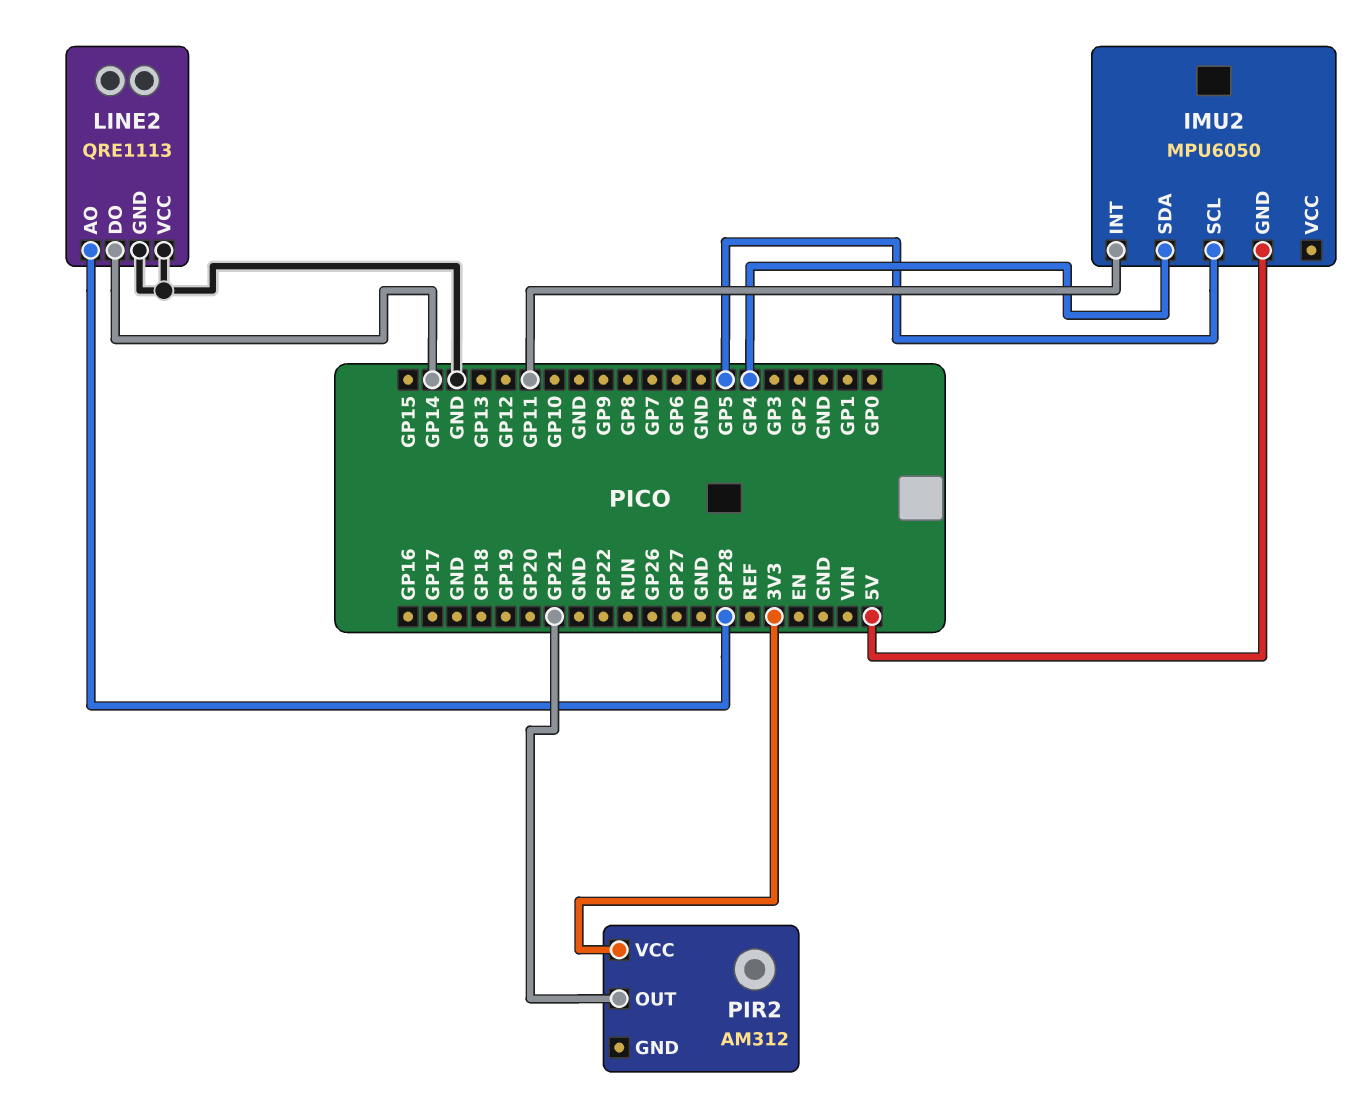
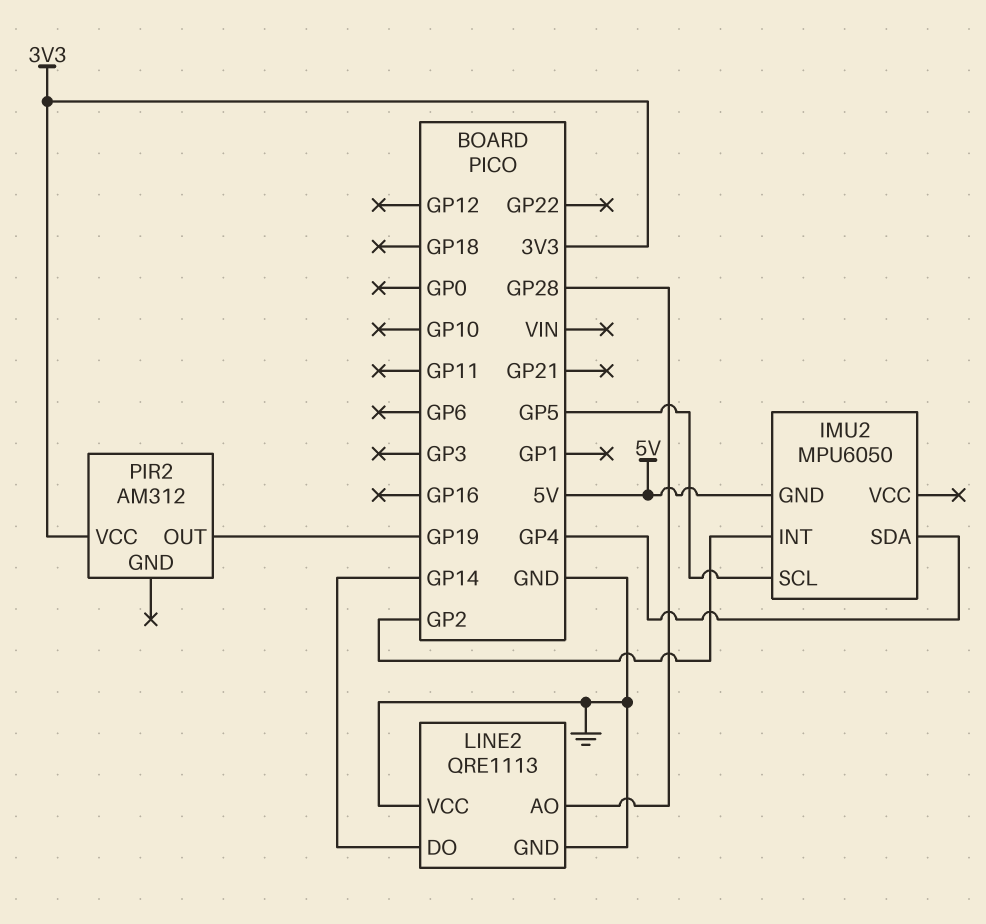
IMU2 pin INT: GP11 -> GP2
PIR2 pin OUT: GP21 -> GP19

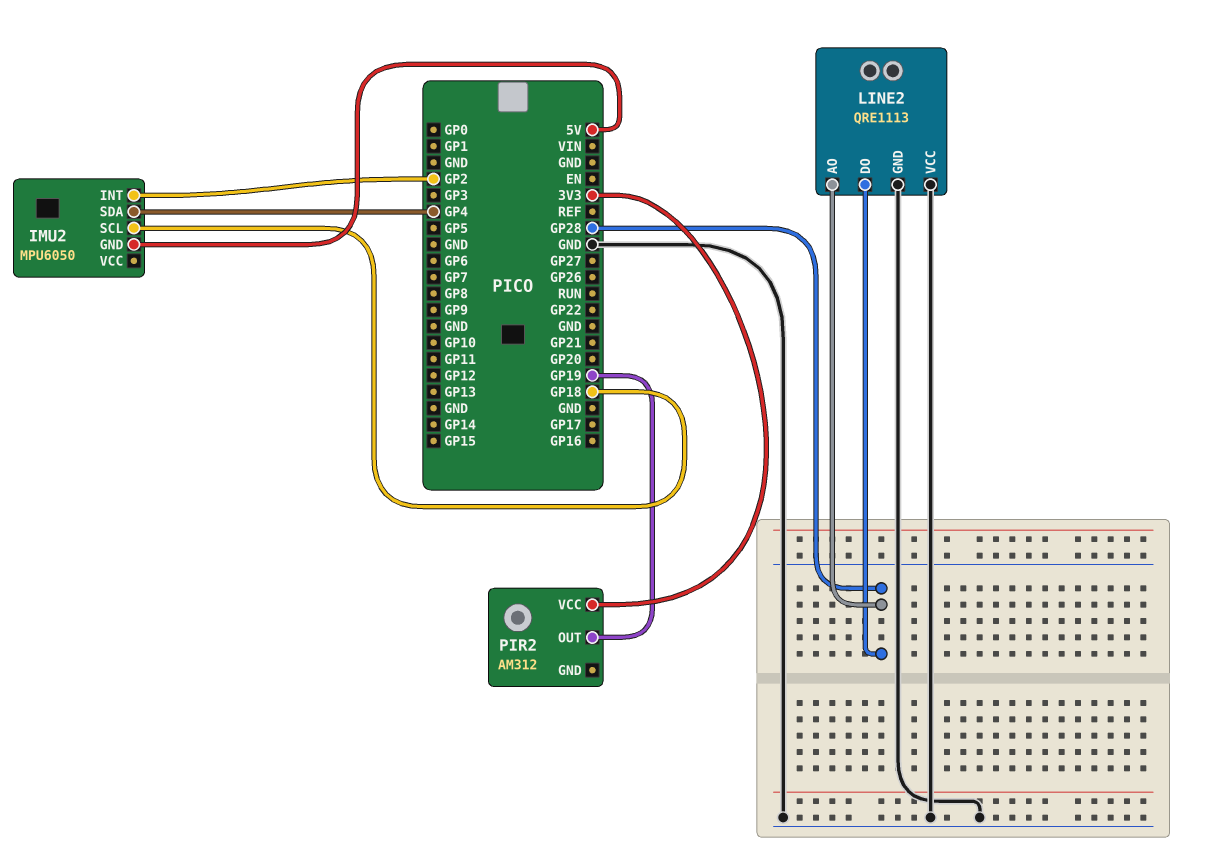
IMU2 pin SCL: GP5 -> GP18
LINE2 pin DO: GP14 -> GP28

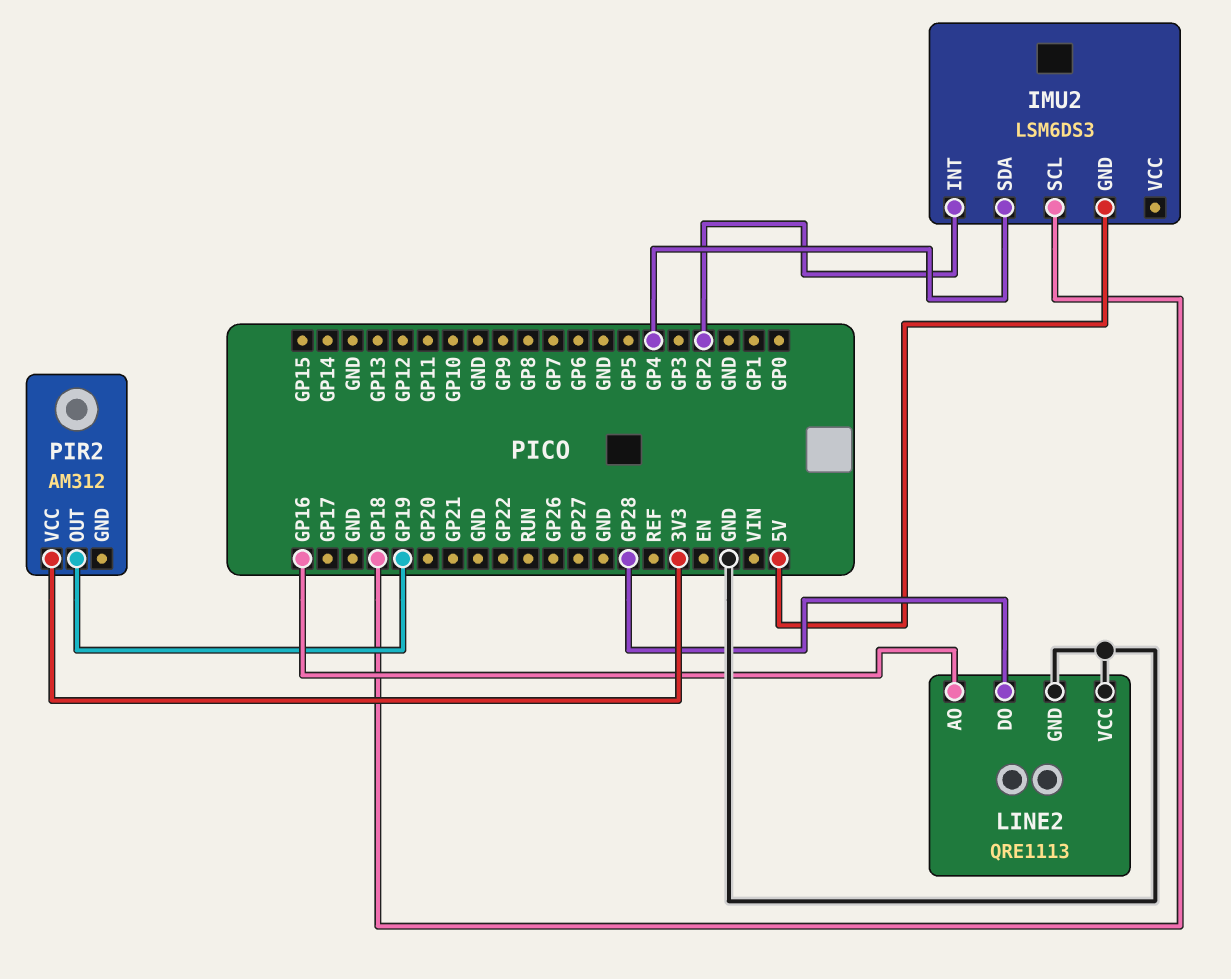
IMU2: MPU6050 -> LSM6DS3
LINE2 pin AO: GP28 -> GP16

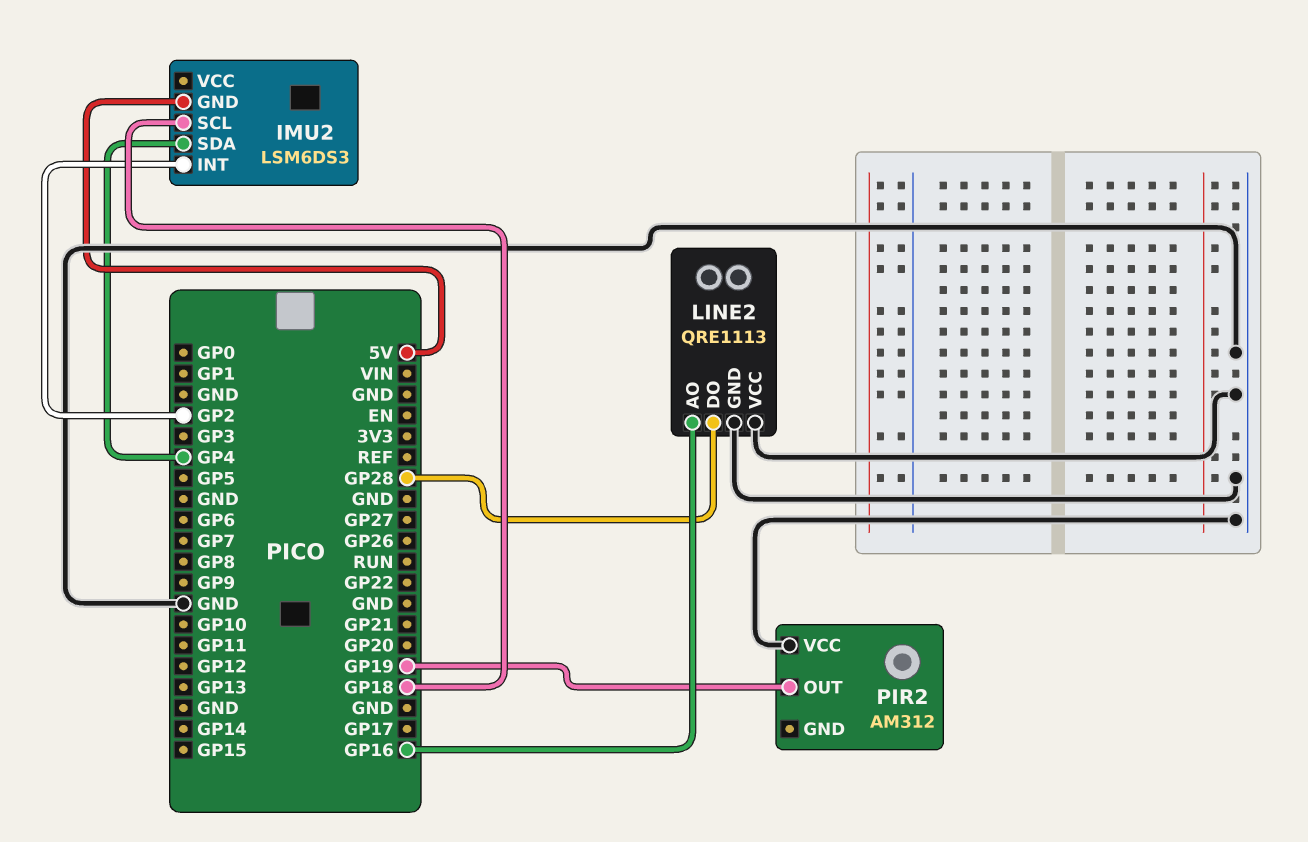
PIR2 pin VCC: 3V3 -> GND

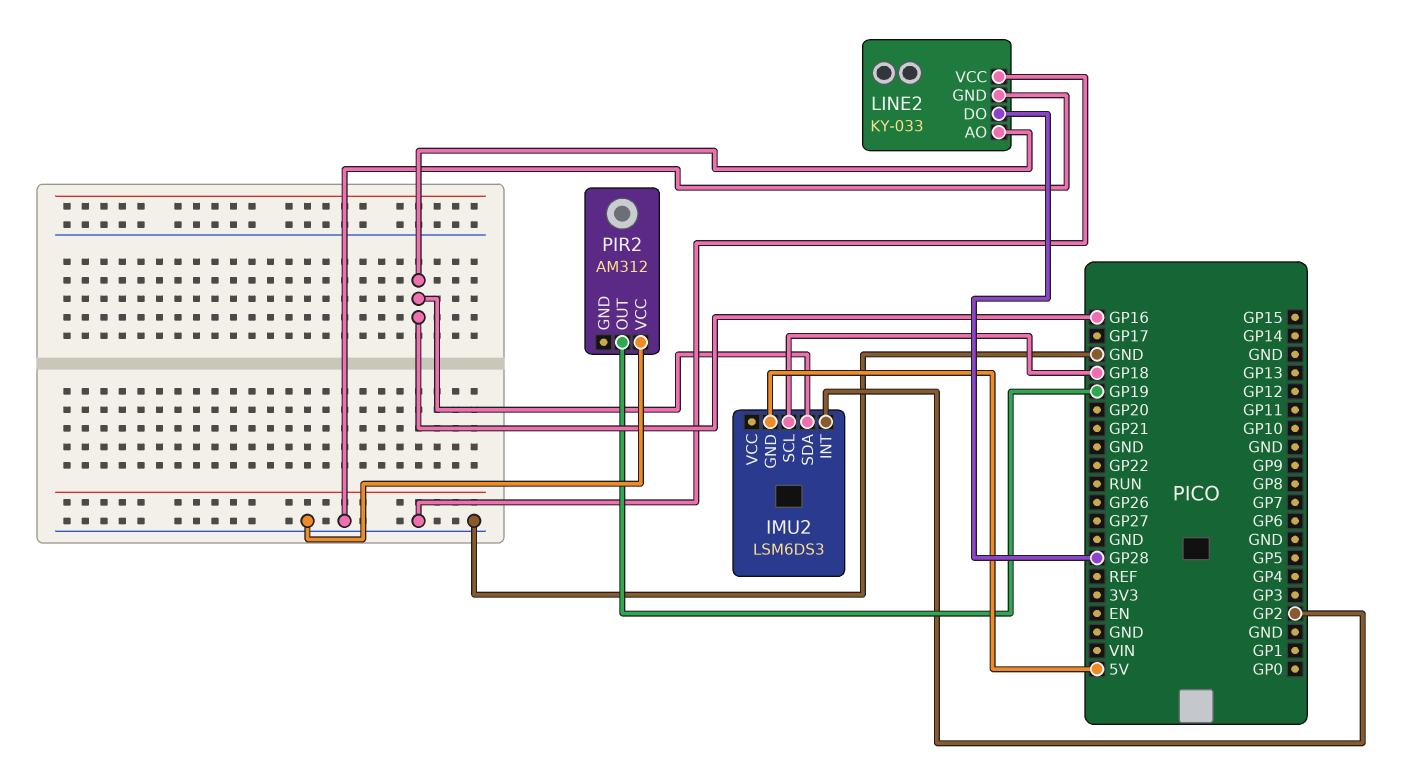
IMU2 pin SDA: GP4 -> GP16
LINE2: QRE1113 -> KY-033

